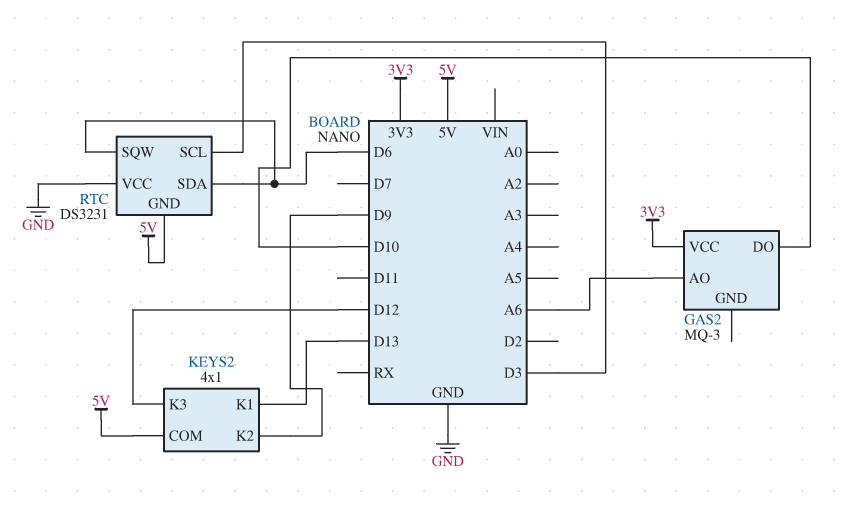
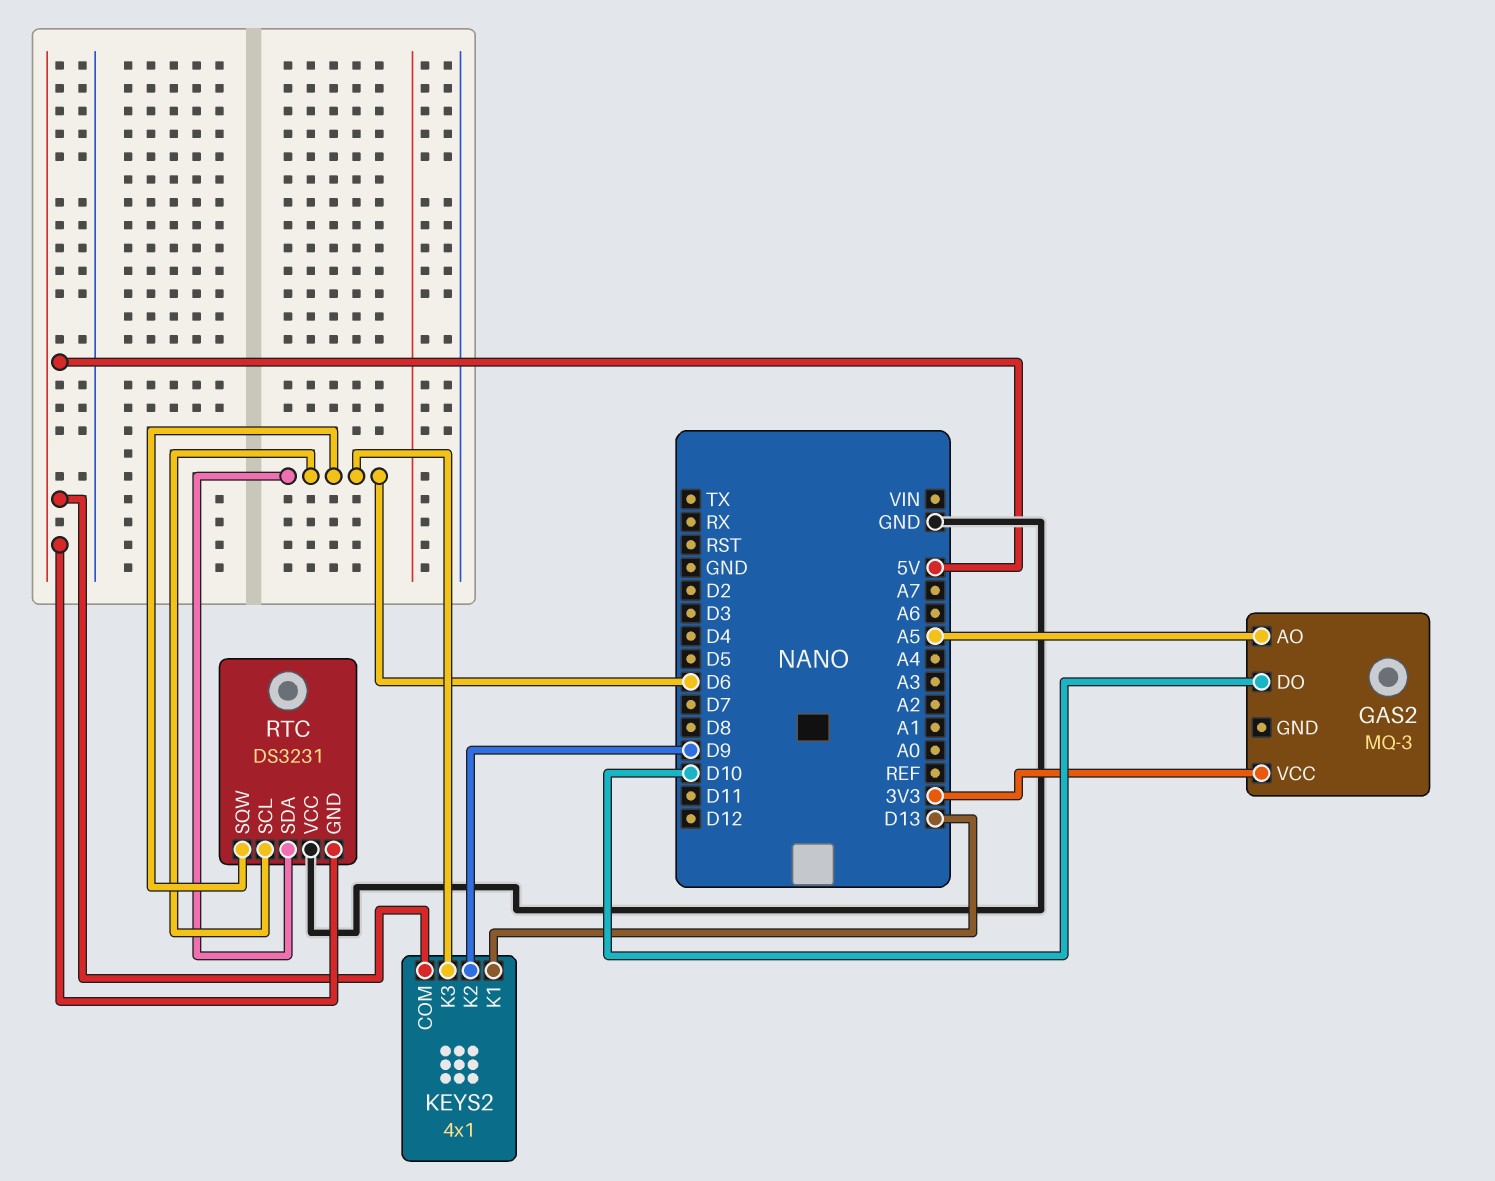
GAS2 pin AO: A6 -> A5
KEYS2 pin K3: D12 -> D6
RTC pin SCL: D3 -> D6

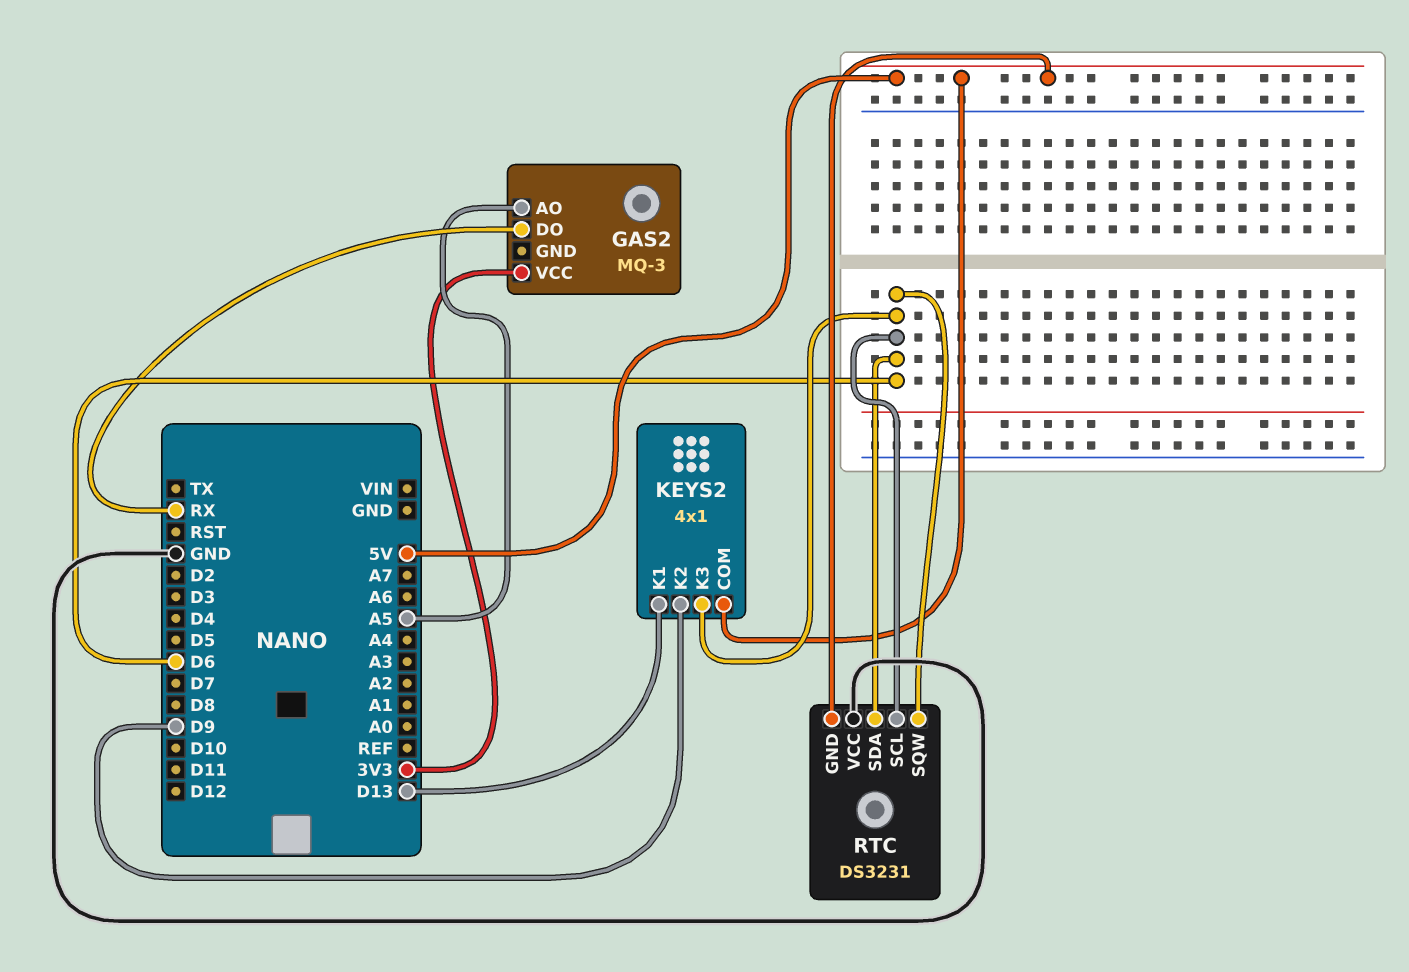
GAS2 pin DO: D10 -> RX

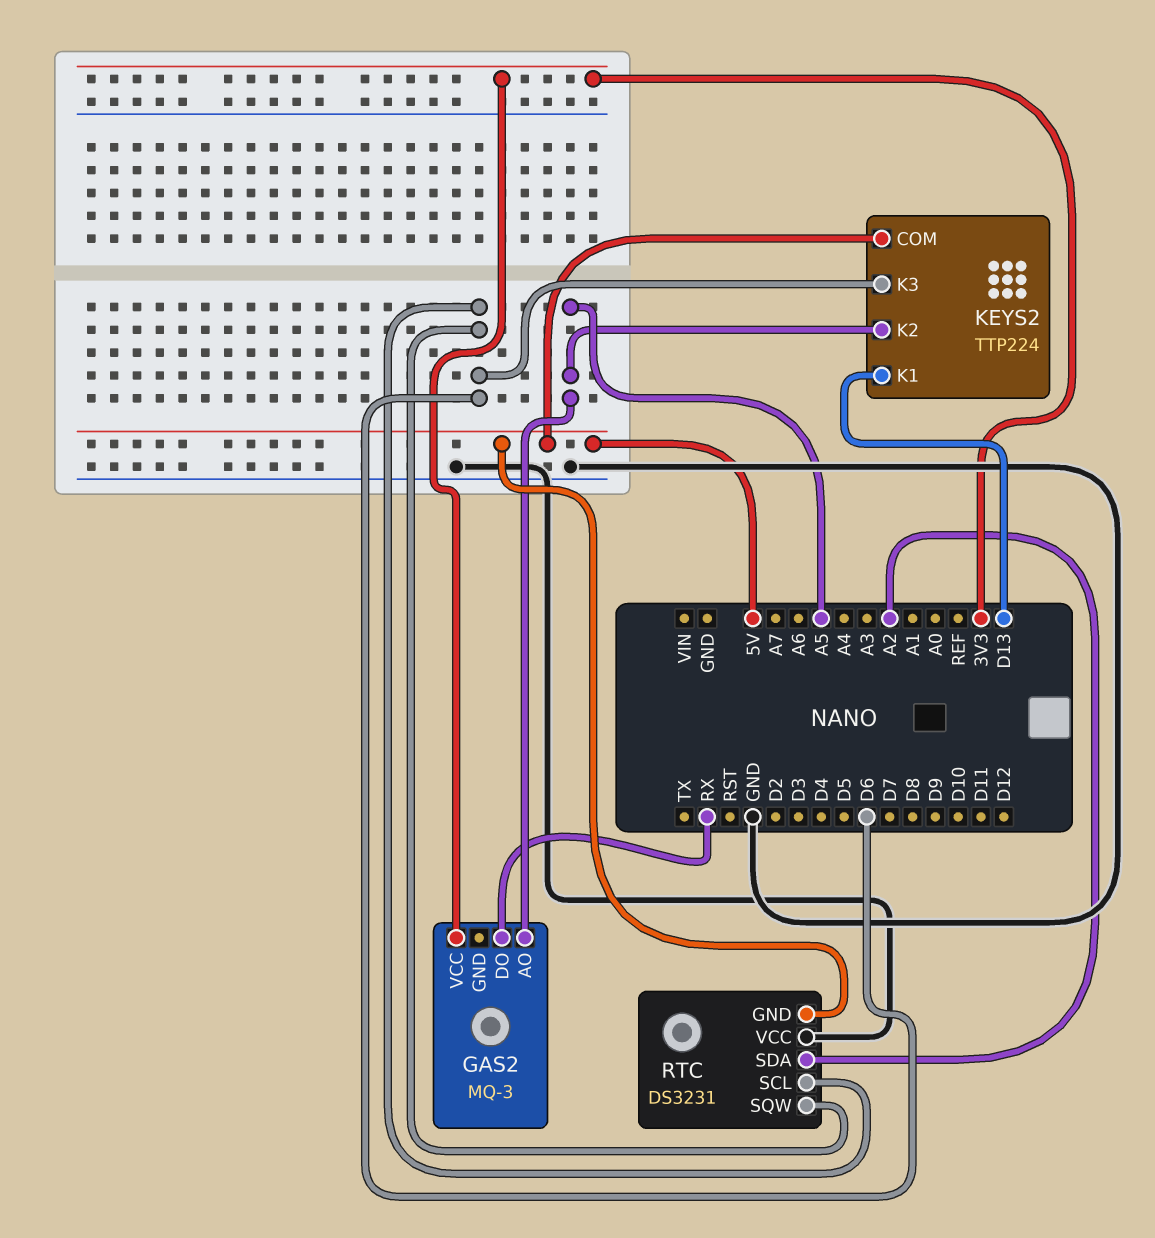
KEYS2: 4x1 -> TTP224
KEYS2 pin K2: D9 -> A5
RTC pin SDA: D6 -> A2

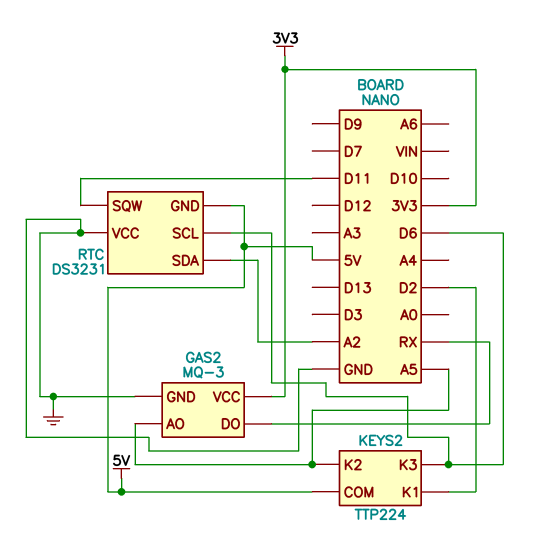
GAS2 pin GND: none -> GND
KEYS2 pin K1: D13 -> D2
RTC pin SQW: D6 -> D11

